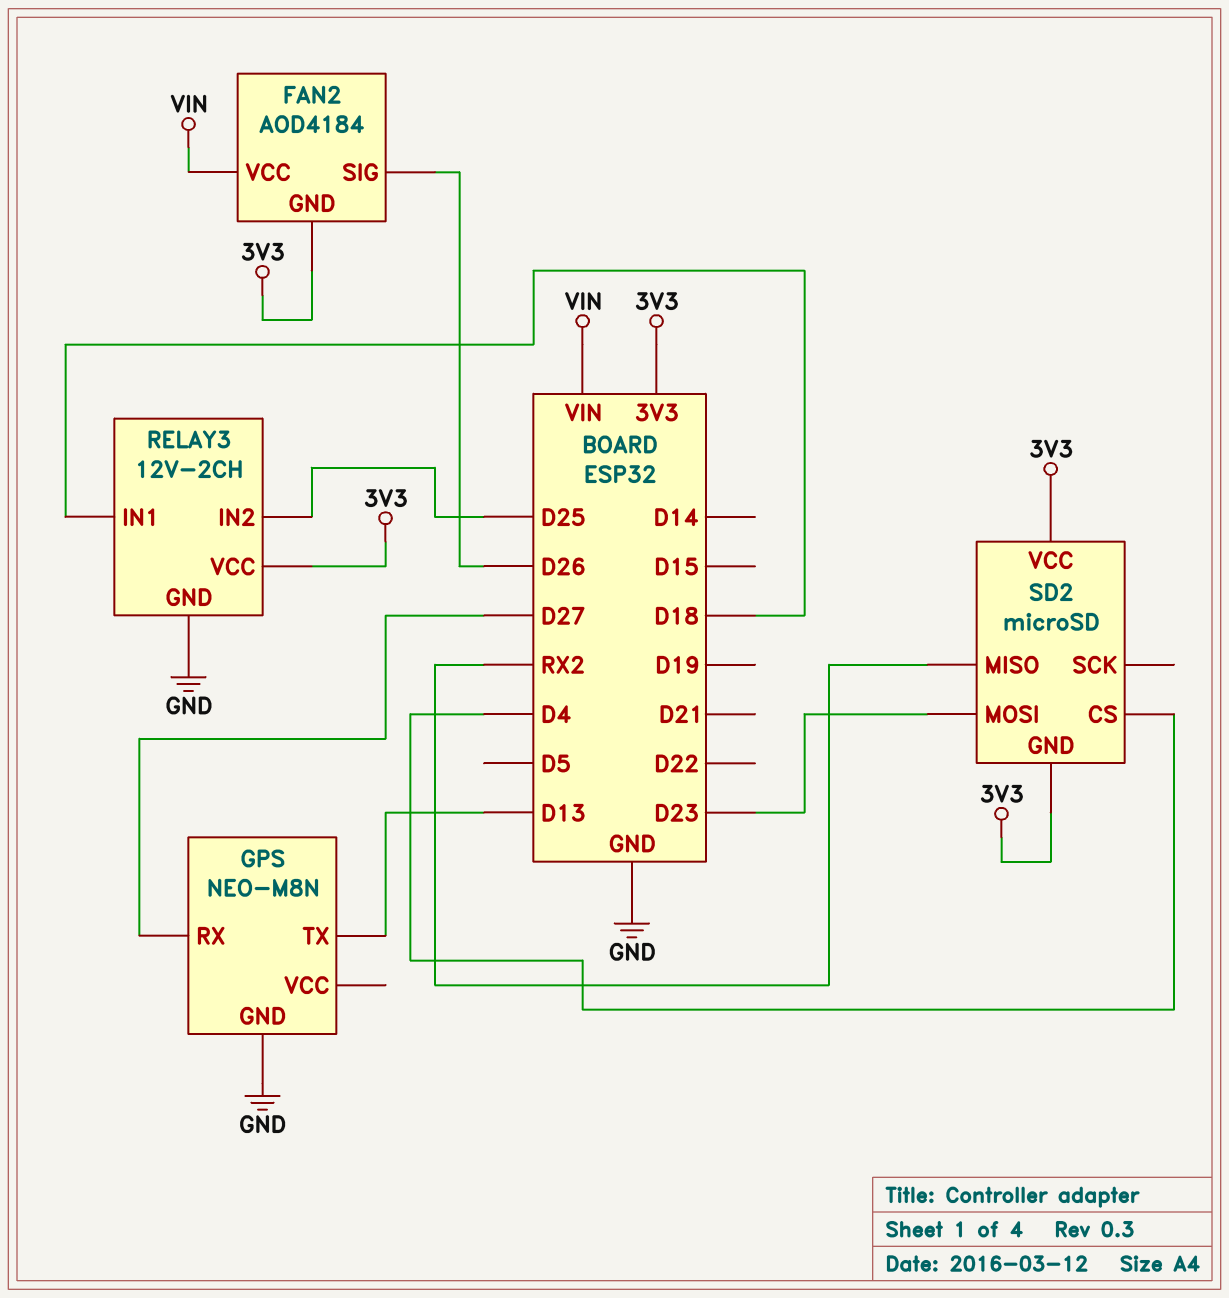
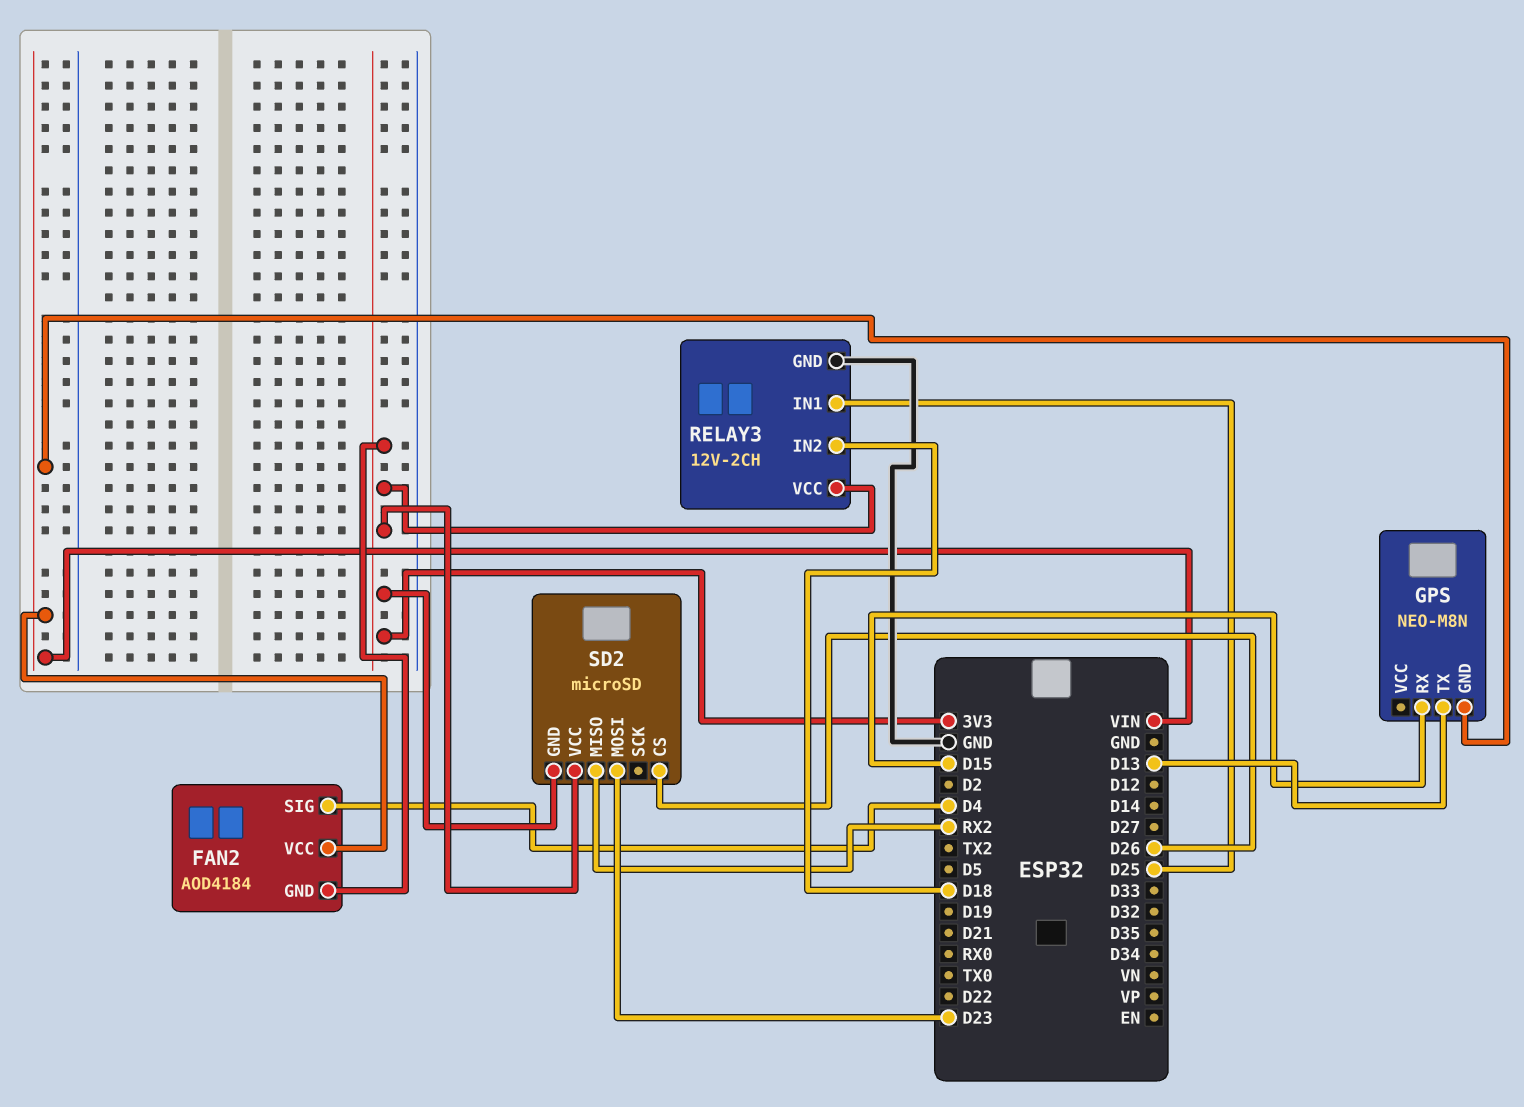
FAN2 pin SIG: D26 -> D4
GPS pin GND: GND -> VIN
GPS pin RX: D27 -> D15
RELAY3 pin IN1: D18 -> D25
RELAY3 pin IN2: D25 -> D18
SD2 pin CS: D4 -> D26

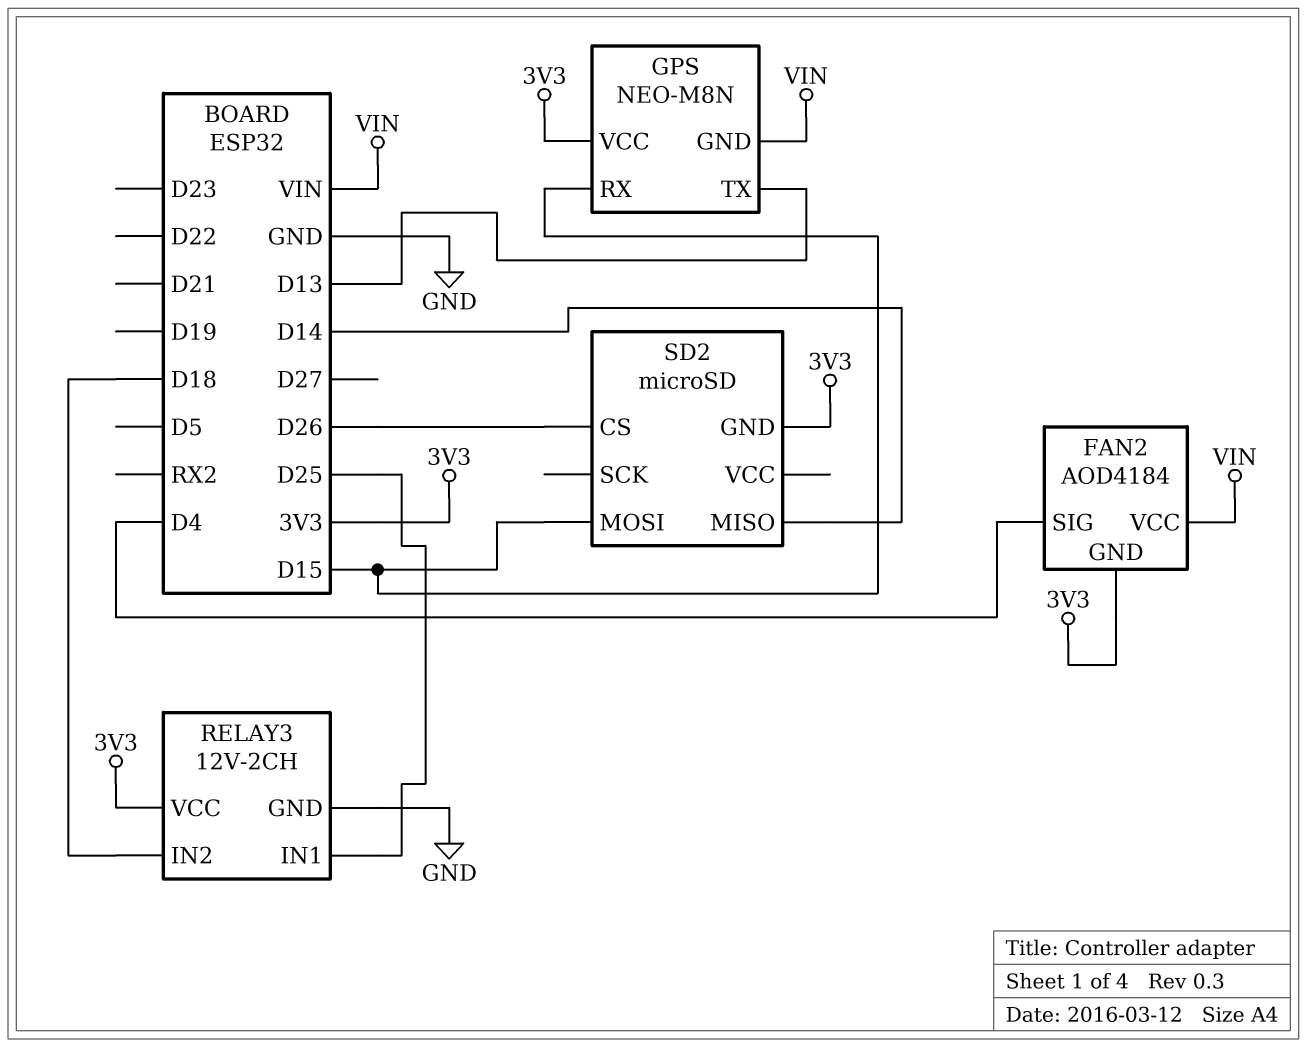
GPS pin VCC: none -> 3V3
SD2 pin MISO: RX2 -> D14
SD2 pin MOSI: D23 -> D15
SD2 pin VCC: 3V3 -> none

